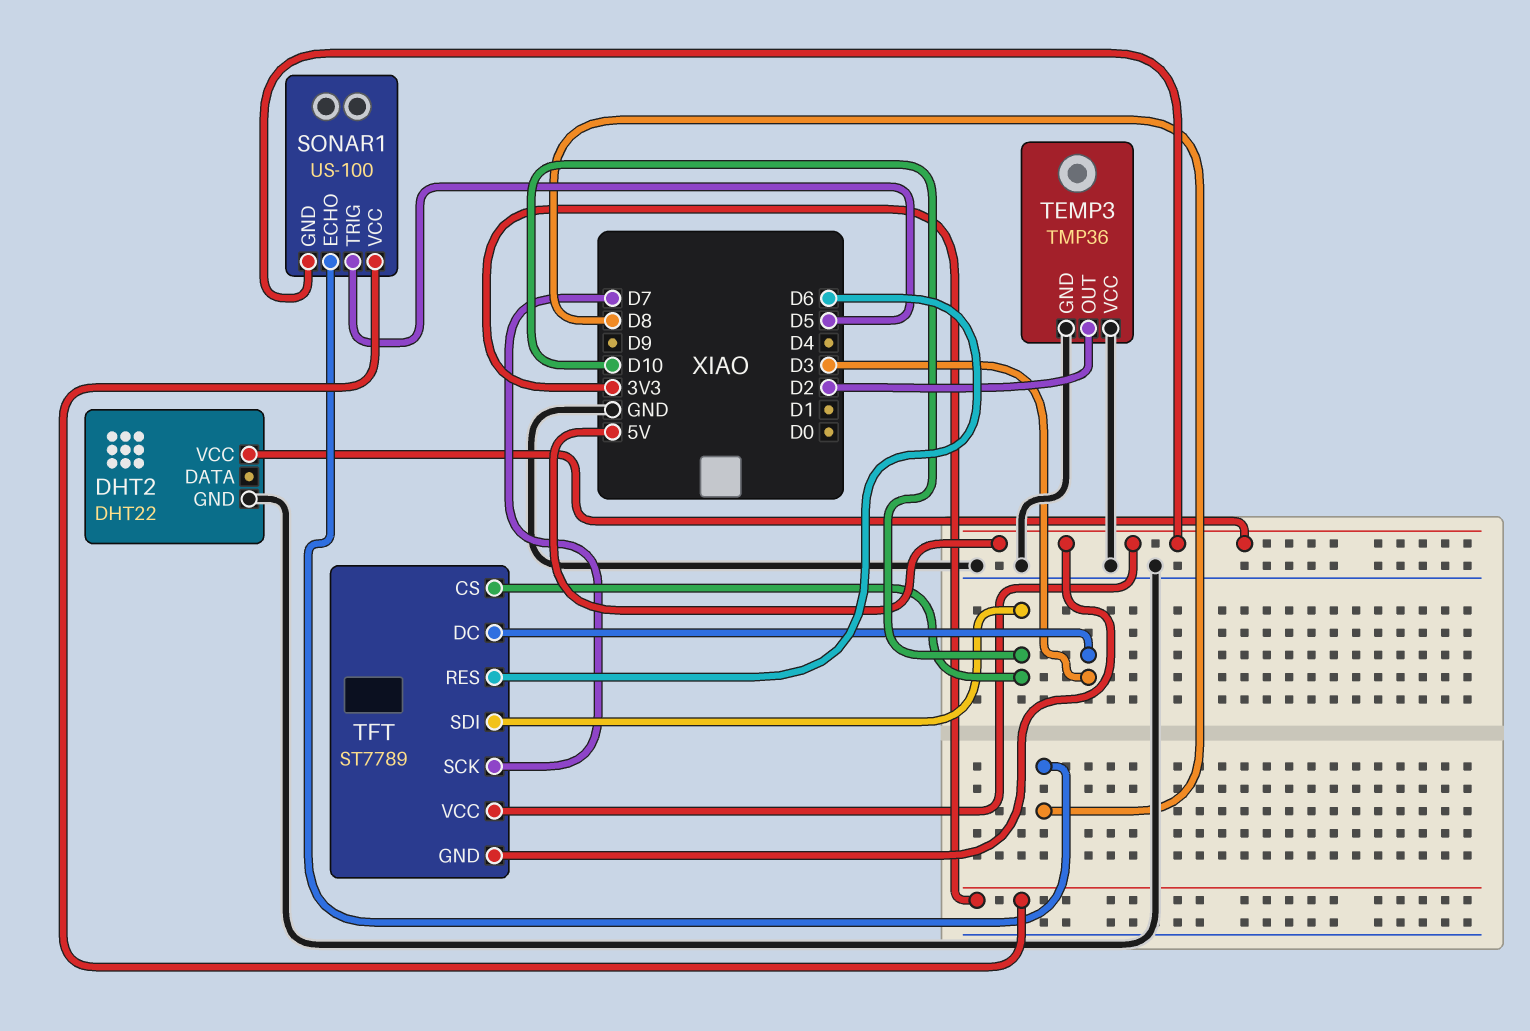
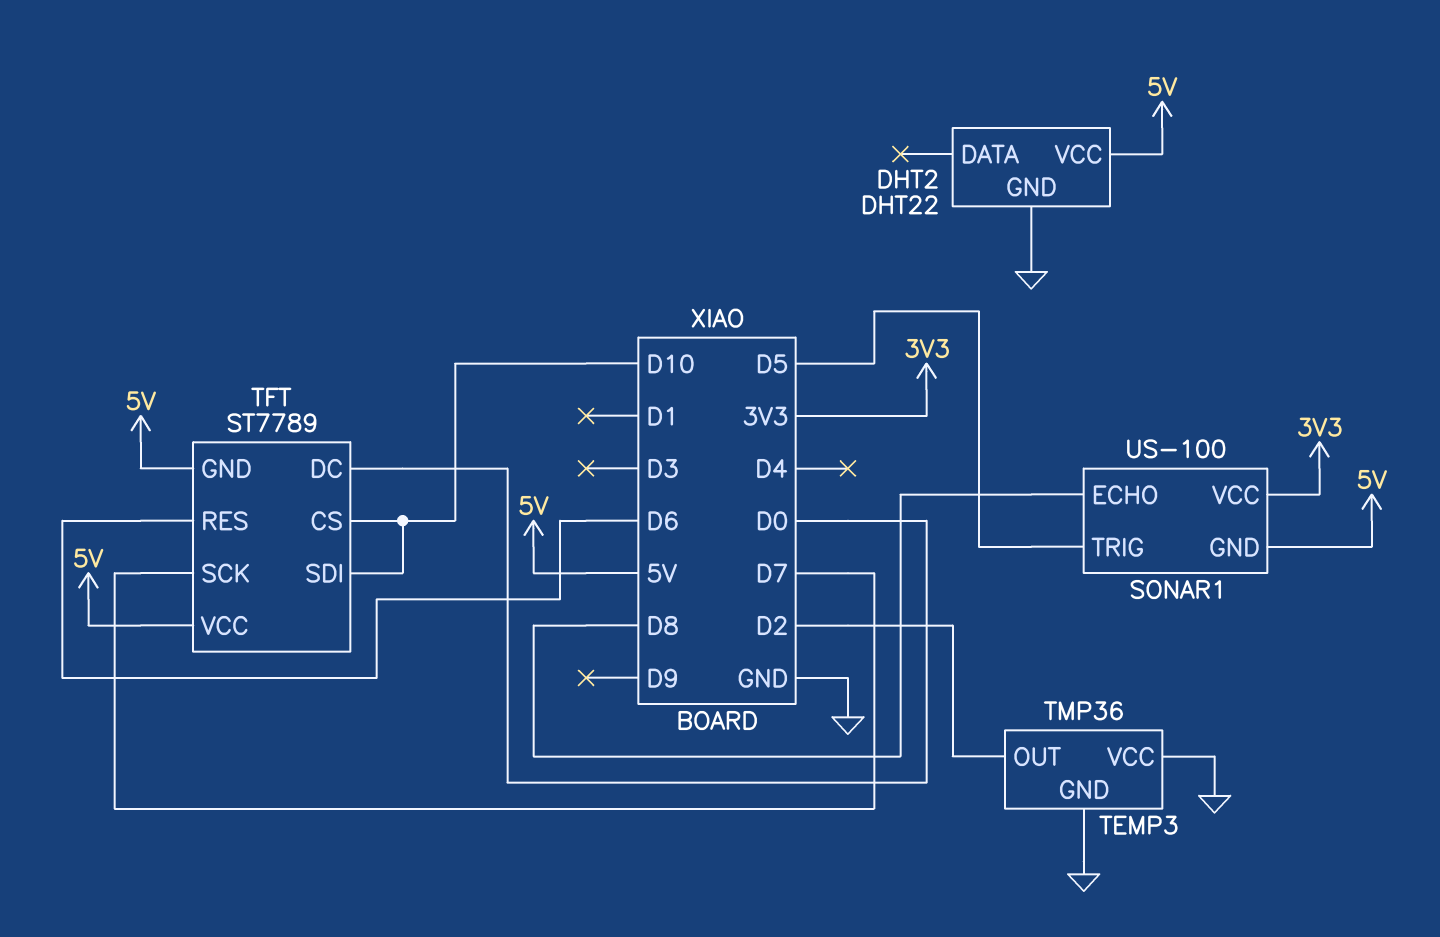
TFT pin DC: D3 -> D0

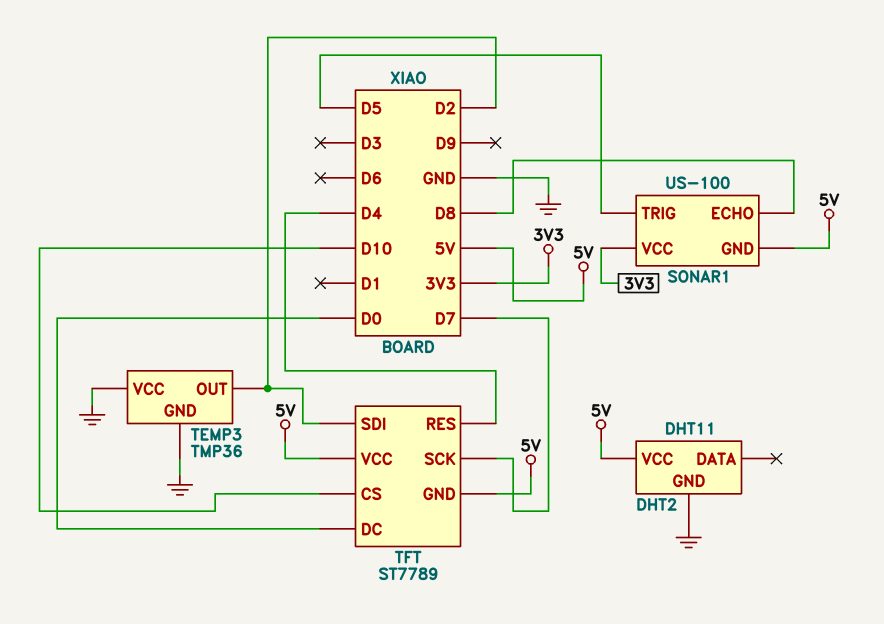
DHT2: DHT22 -> DHT11
TFT pin RES: D6 -> D4
TFT pin SDI: D10 -> D2

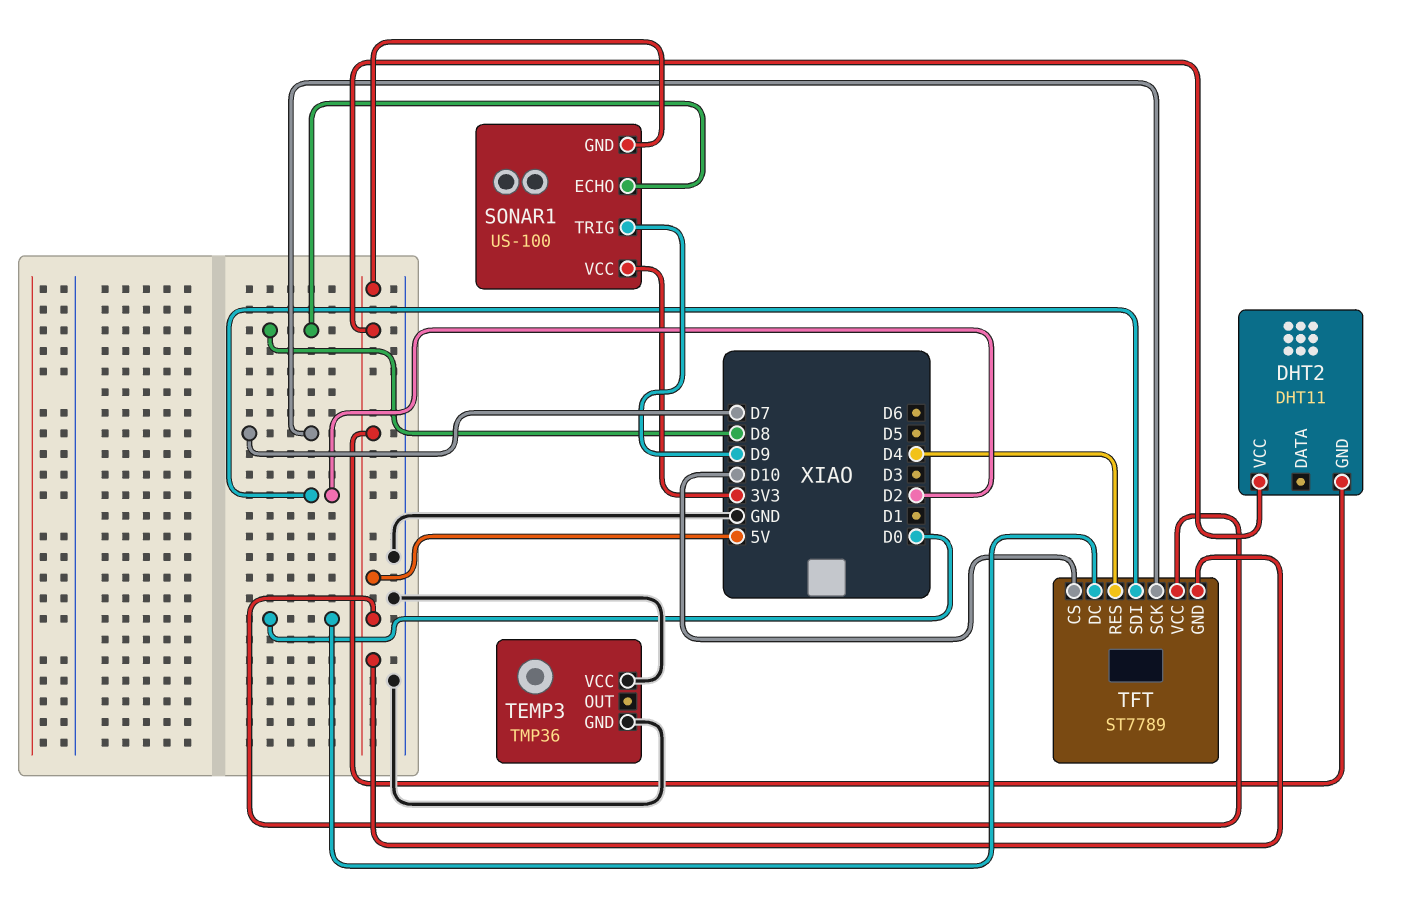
DHT2 pin GND: GND -> 5V
SONAR1 pin TRIG: D5 -> D9
TEMP3 pin OUT: D2 -> none

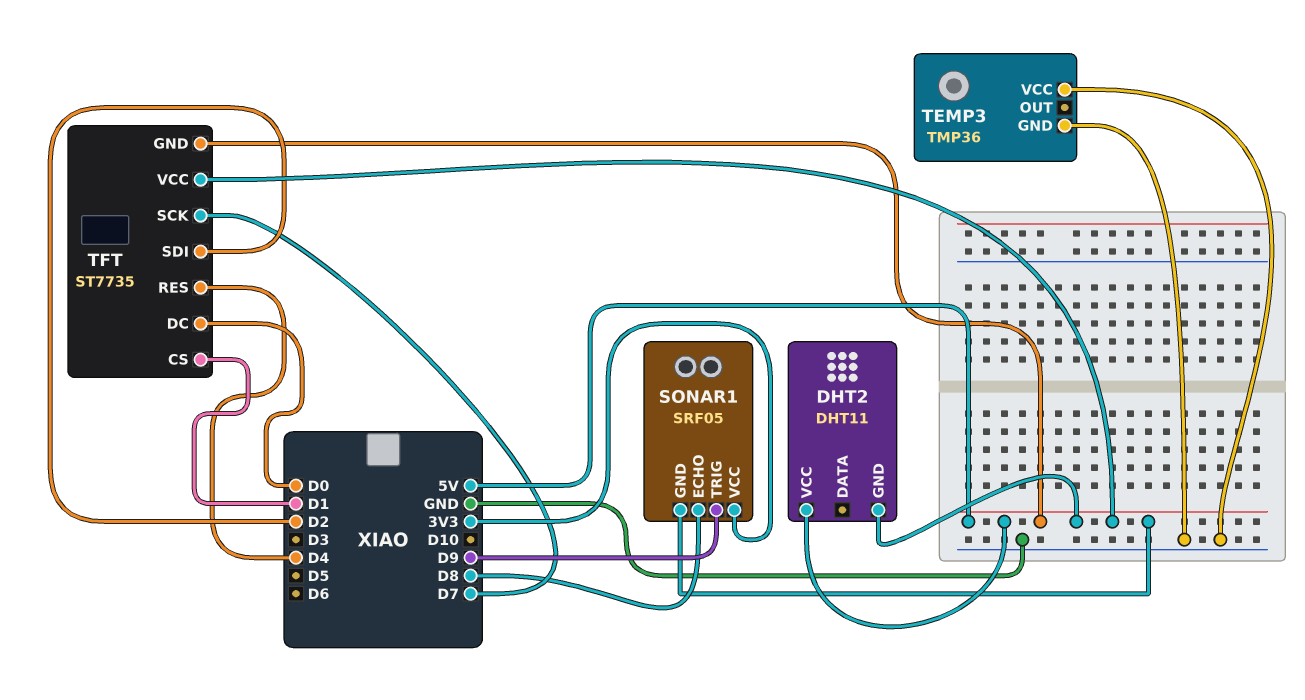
SONAR1: US-100 -> SRF05
TFT: ST7789 -> ST7735
TFT pin CS: D10 -> D1

